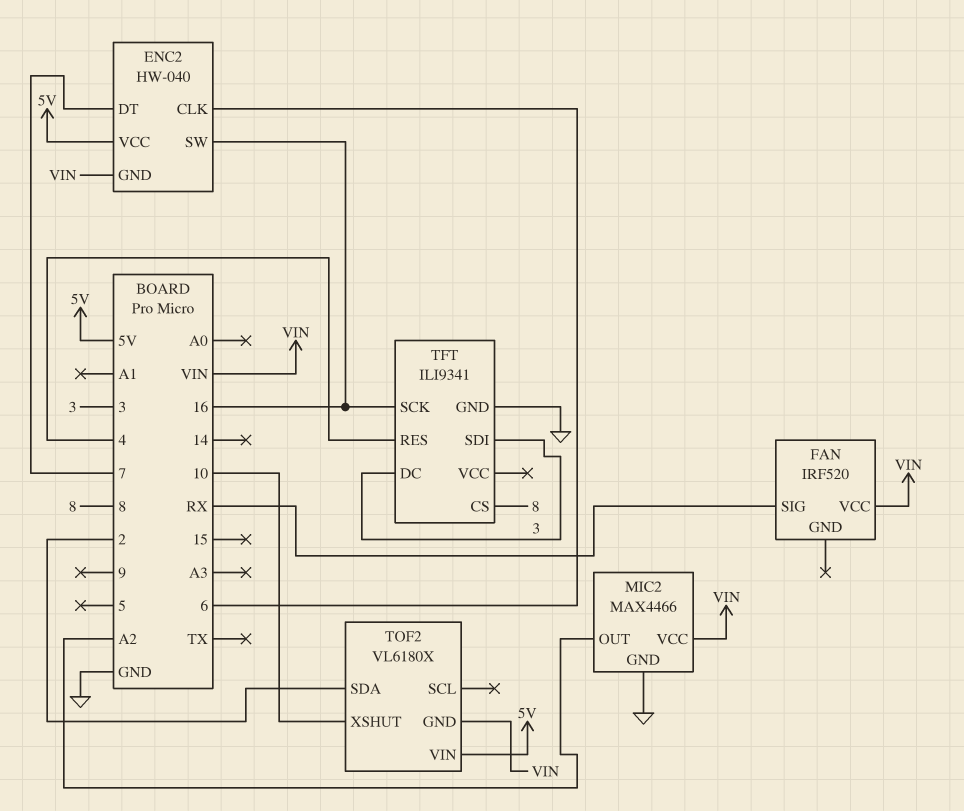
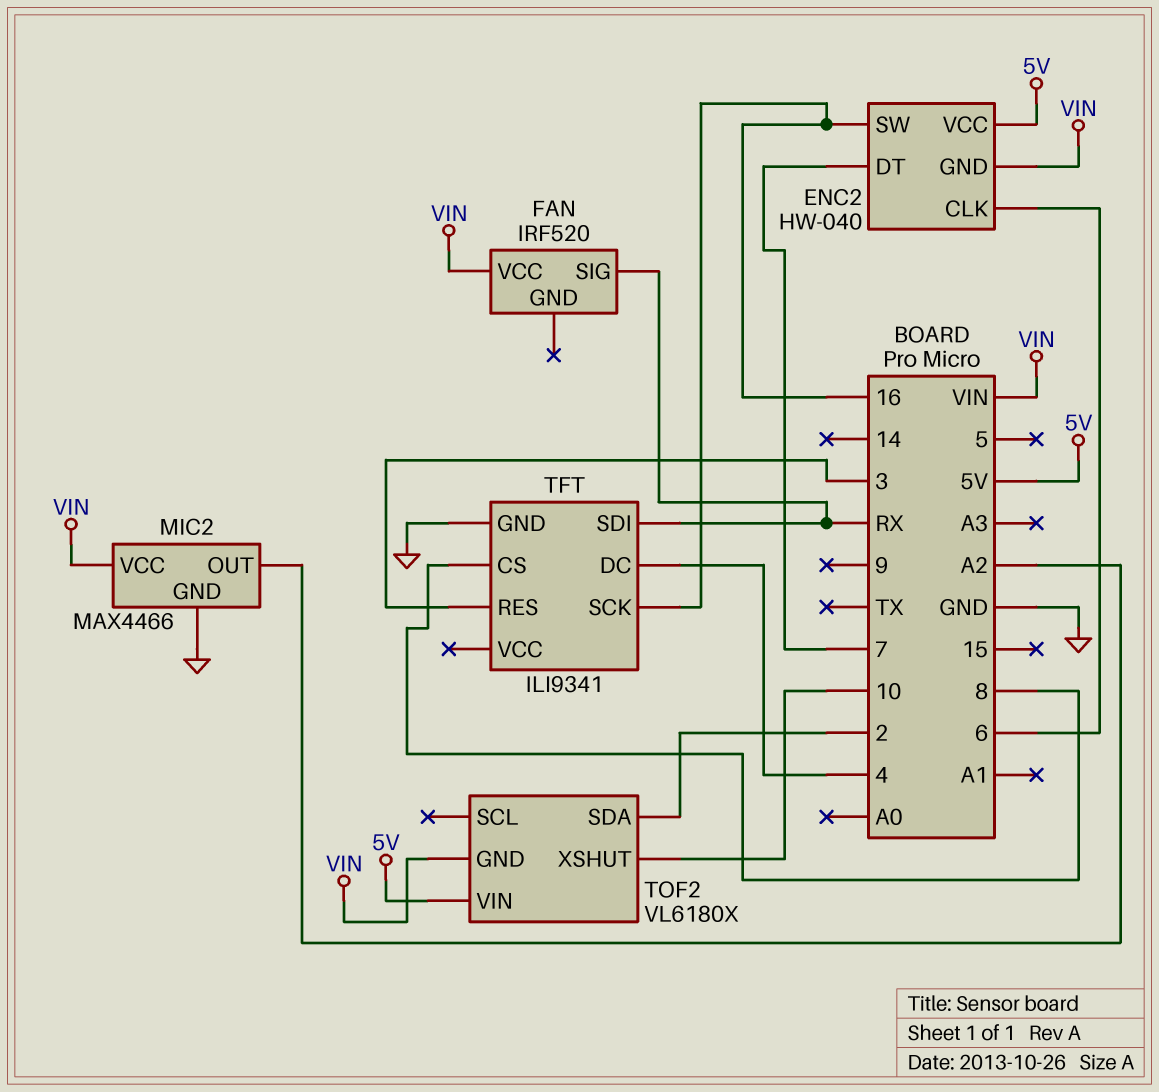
TFT pin DC: 3 -> 4
TFT pin RES: 4 -> 3
TFT pin SDI: 3 -> RX

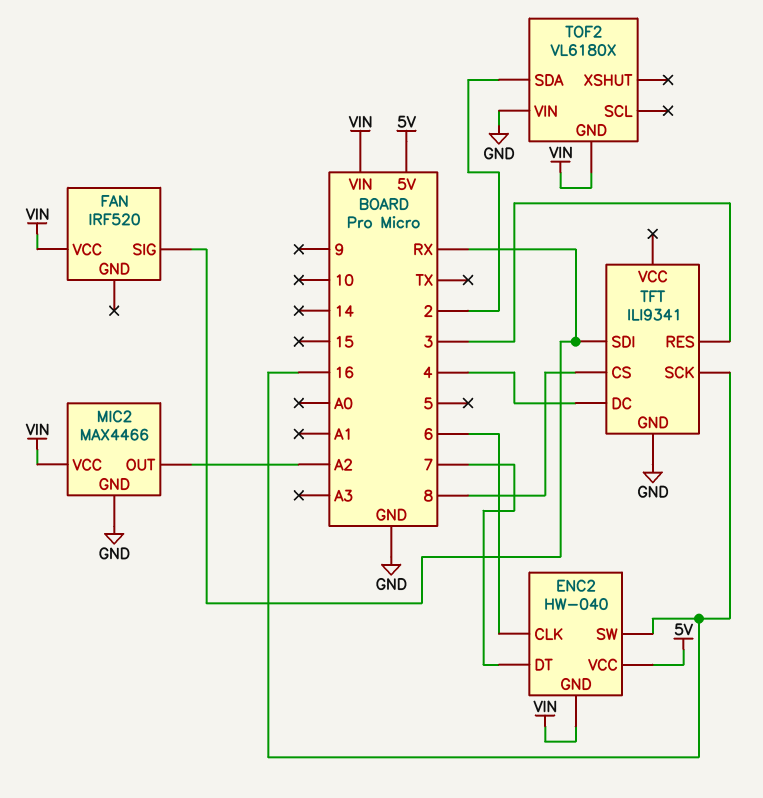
TOF2 pin VIN: 5V -> GND
TOF2 pin XSHUT: 10 -> none

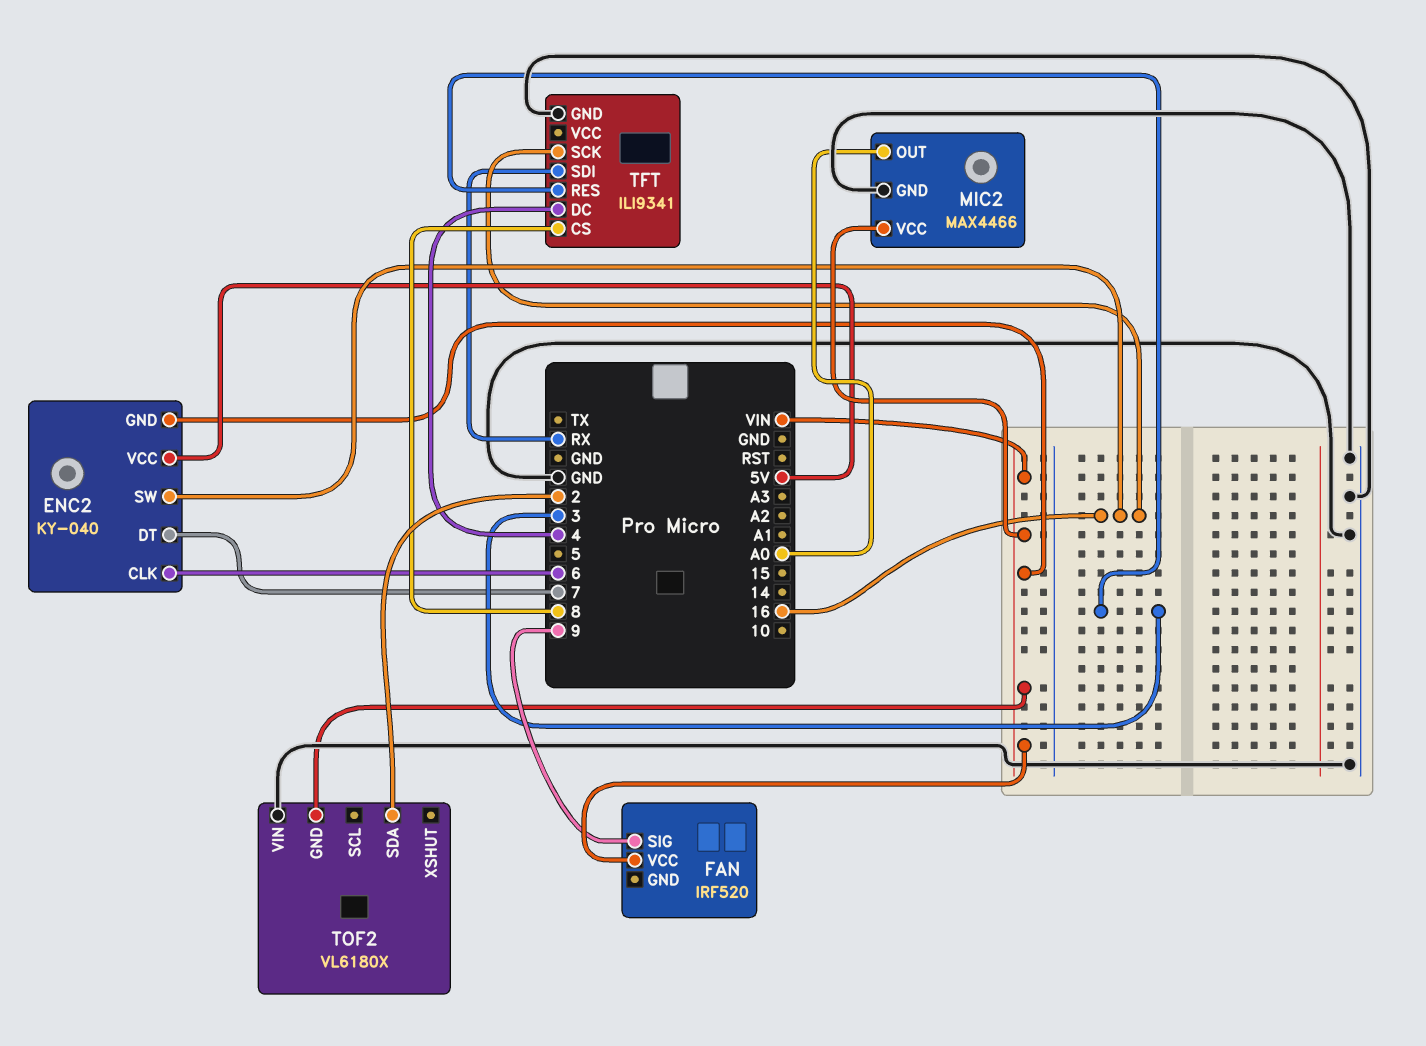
ENC2: HW-040 -> KY-040
FAN pin SIG: RX -> 9
MIC2 pin OUT: A2 -> A0

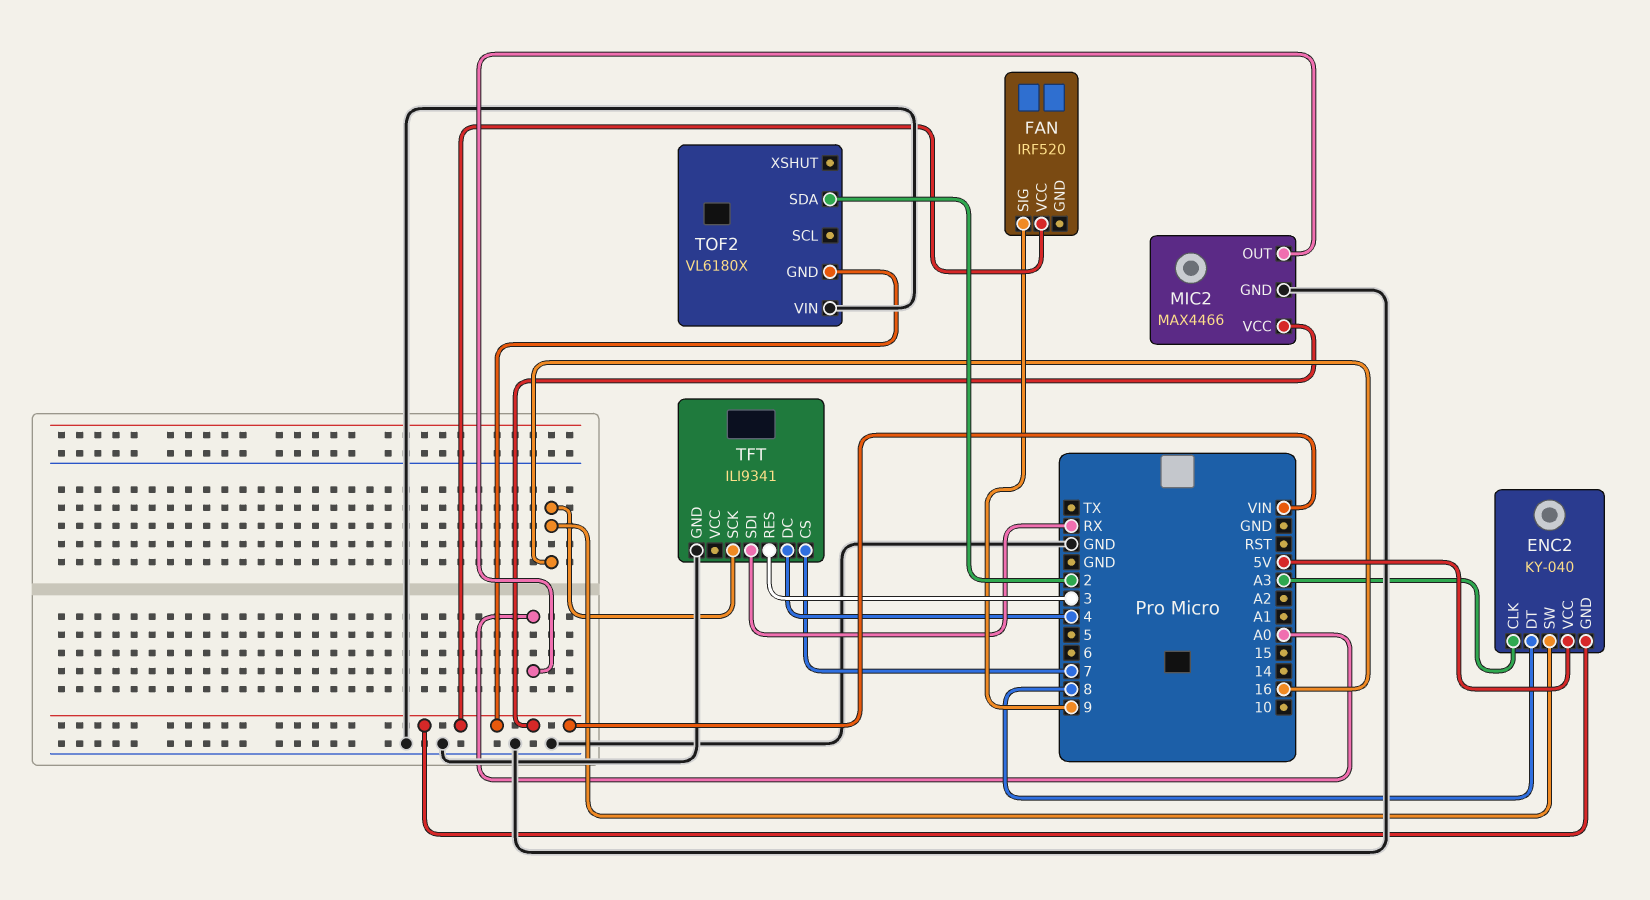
ENC2 pin CLK: 6 -> A3
ENC2 pin DT: 7 -> 8
TFT pin CS: 8 -> 7

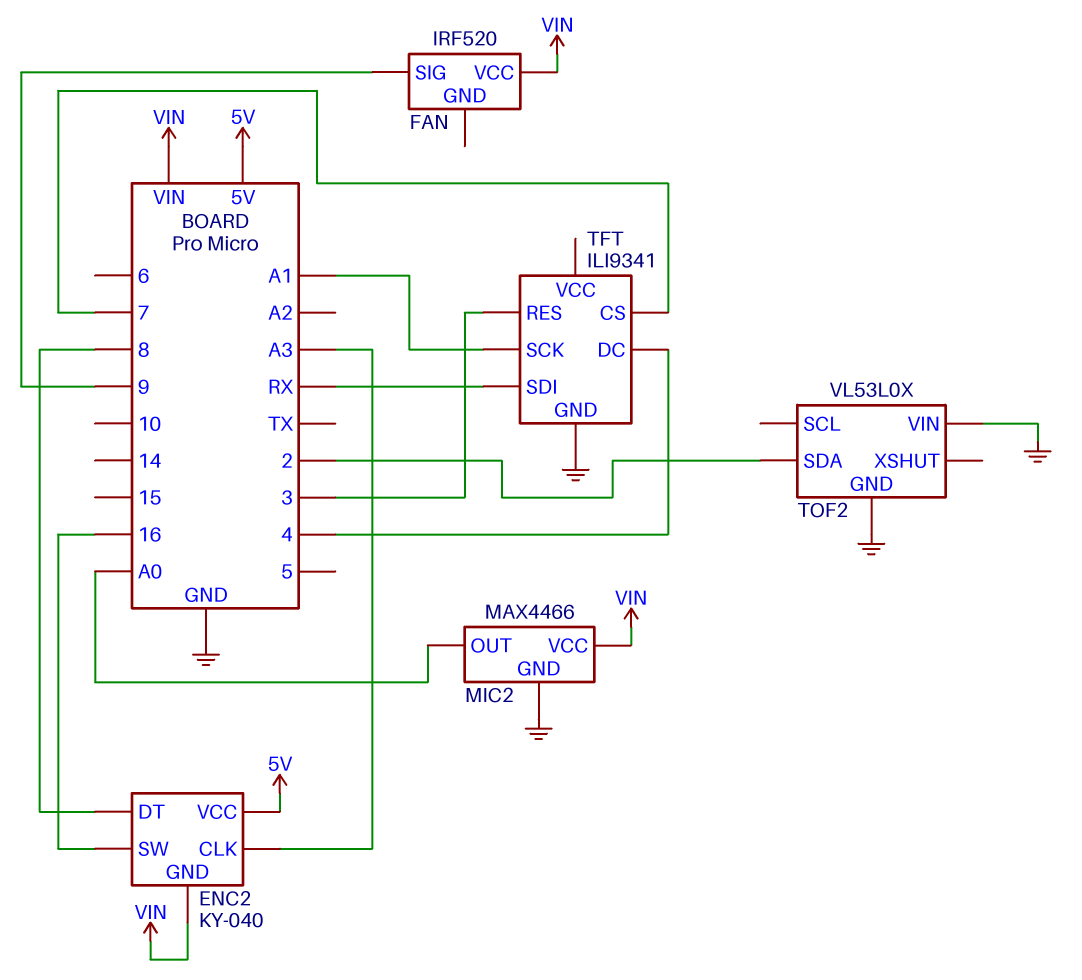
TFT pin SCK: 16 -> A1
TOF2: VL6180X -> VL53L0X
TOF2 pin GND: VIN -> GND

